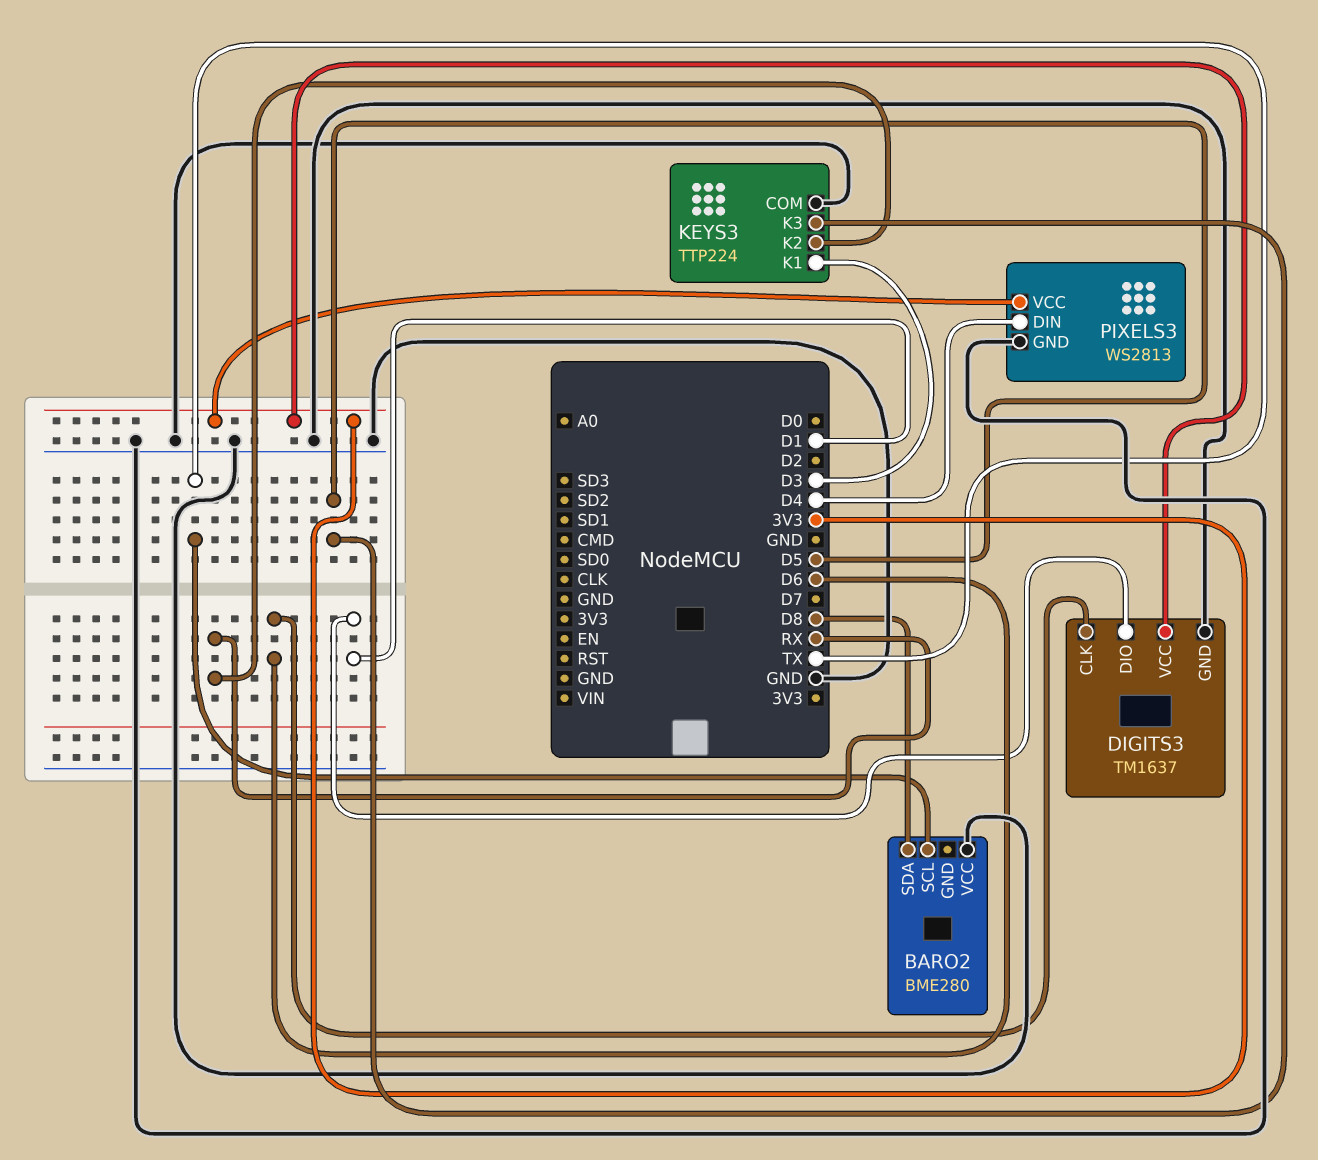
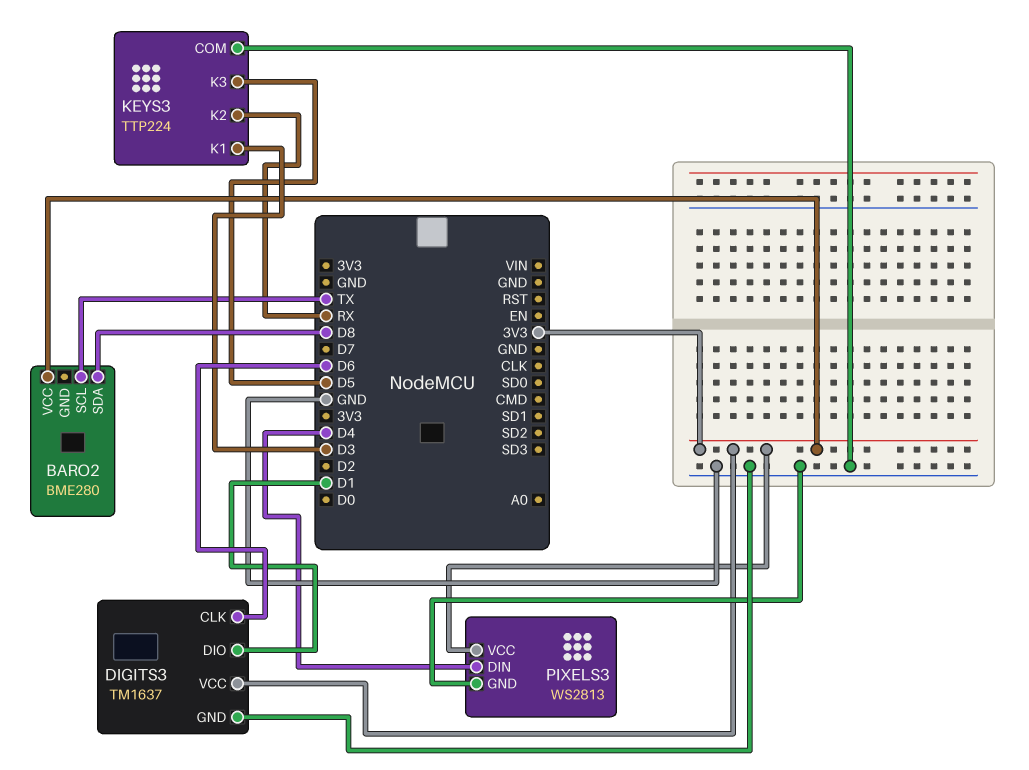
BARO2 pin VCC: GND -> 3V3

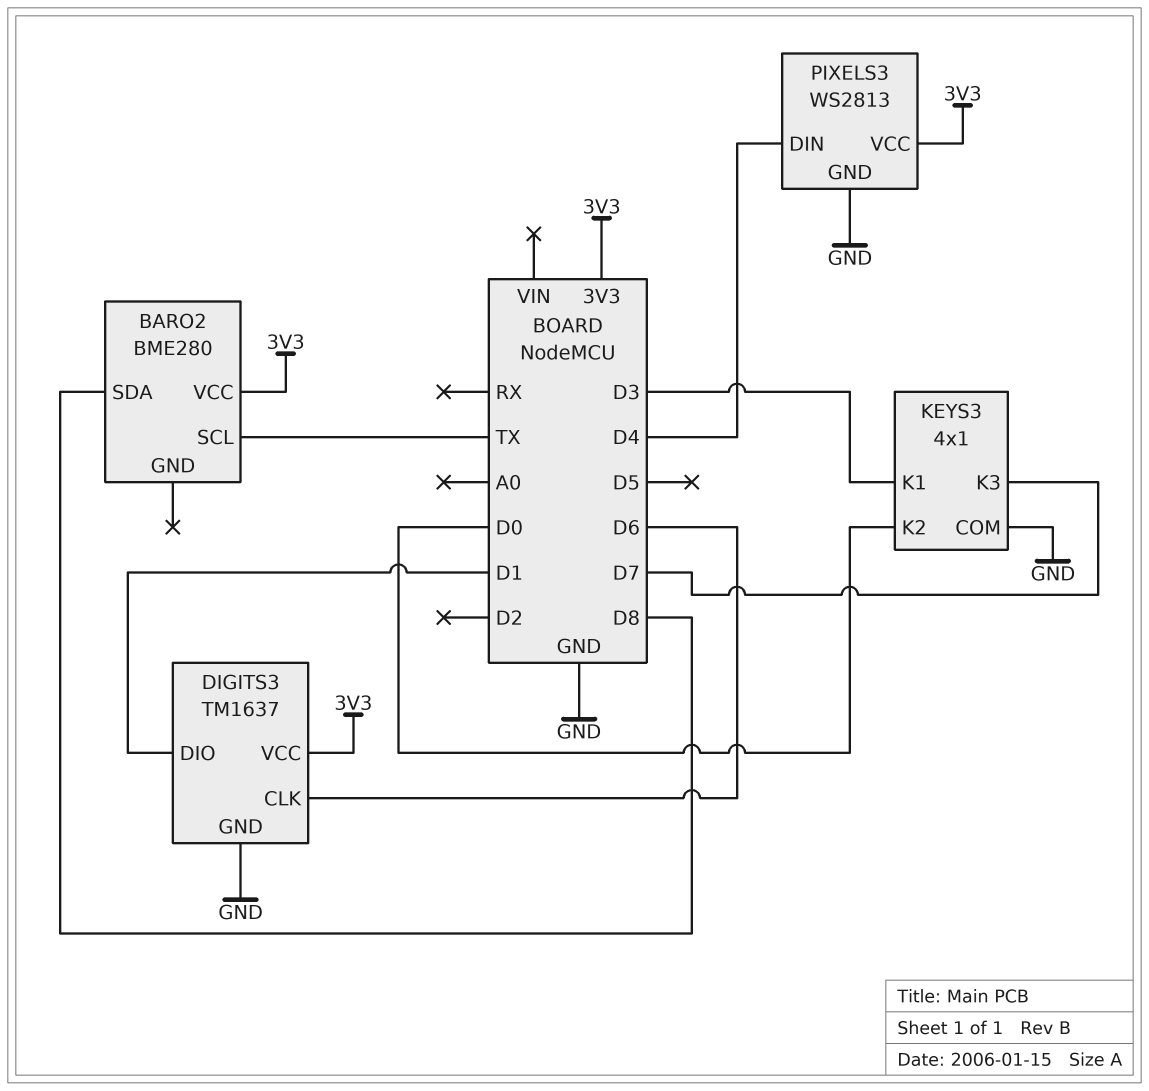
KEYS3: TTP224 -> 4x1
KEYS3 pin K2: RX -> D0
KEYS3 pin K3: D5 -> D7

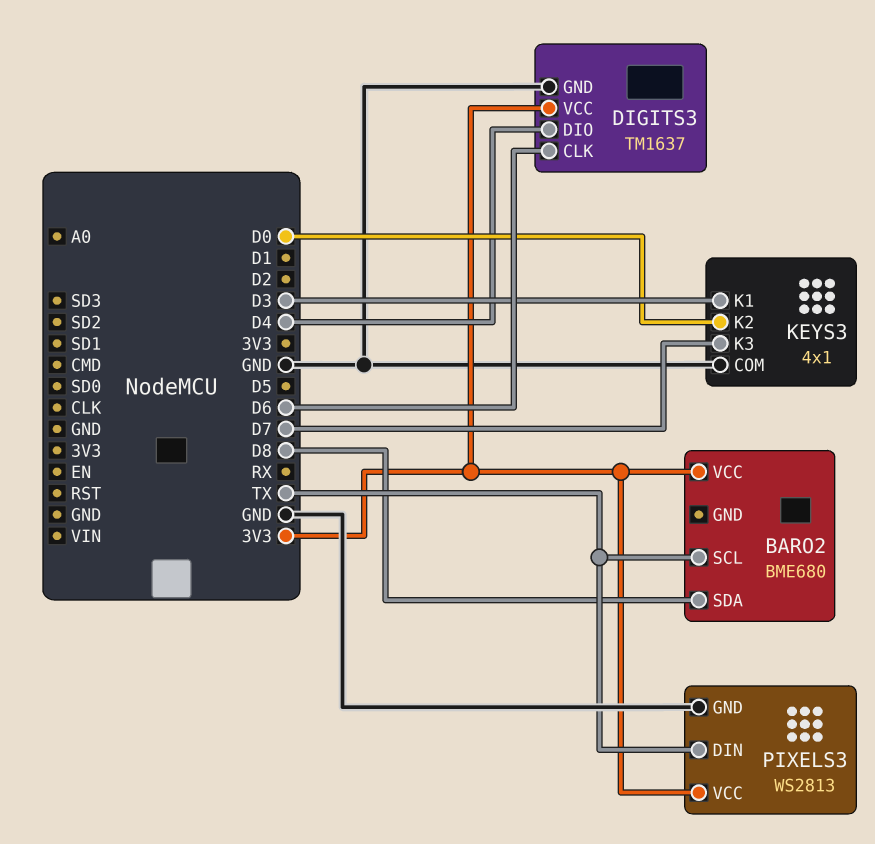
BARO2: BME280 -> BME680
DIGITS3 pin DIO: D1 -> D4
PIXELS3 pin DIN: D4 -> TX

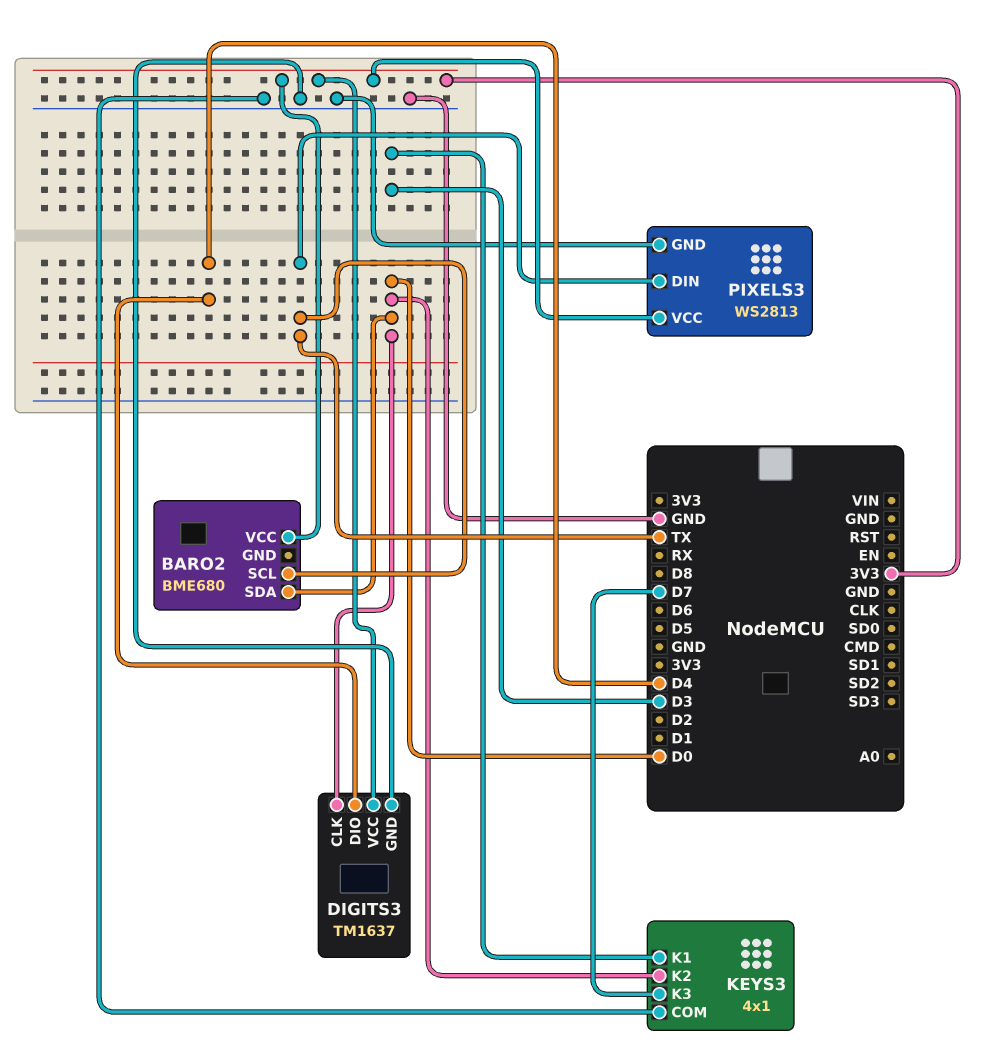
BARO2 pin SDA: D8 -> D0
DIGITS3 pin CLK: D6 -> D0

